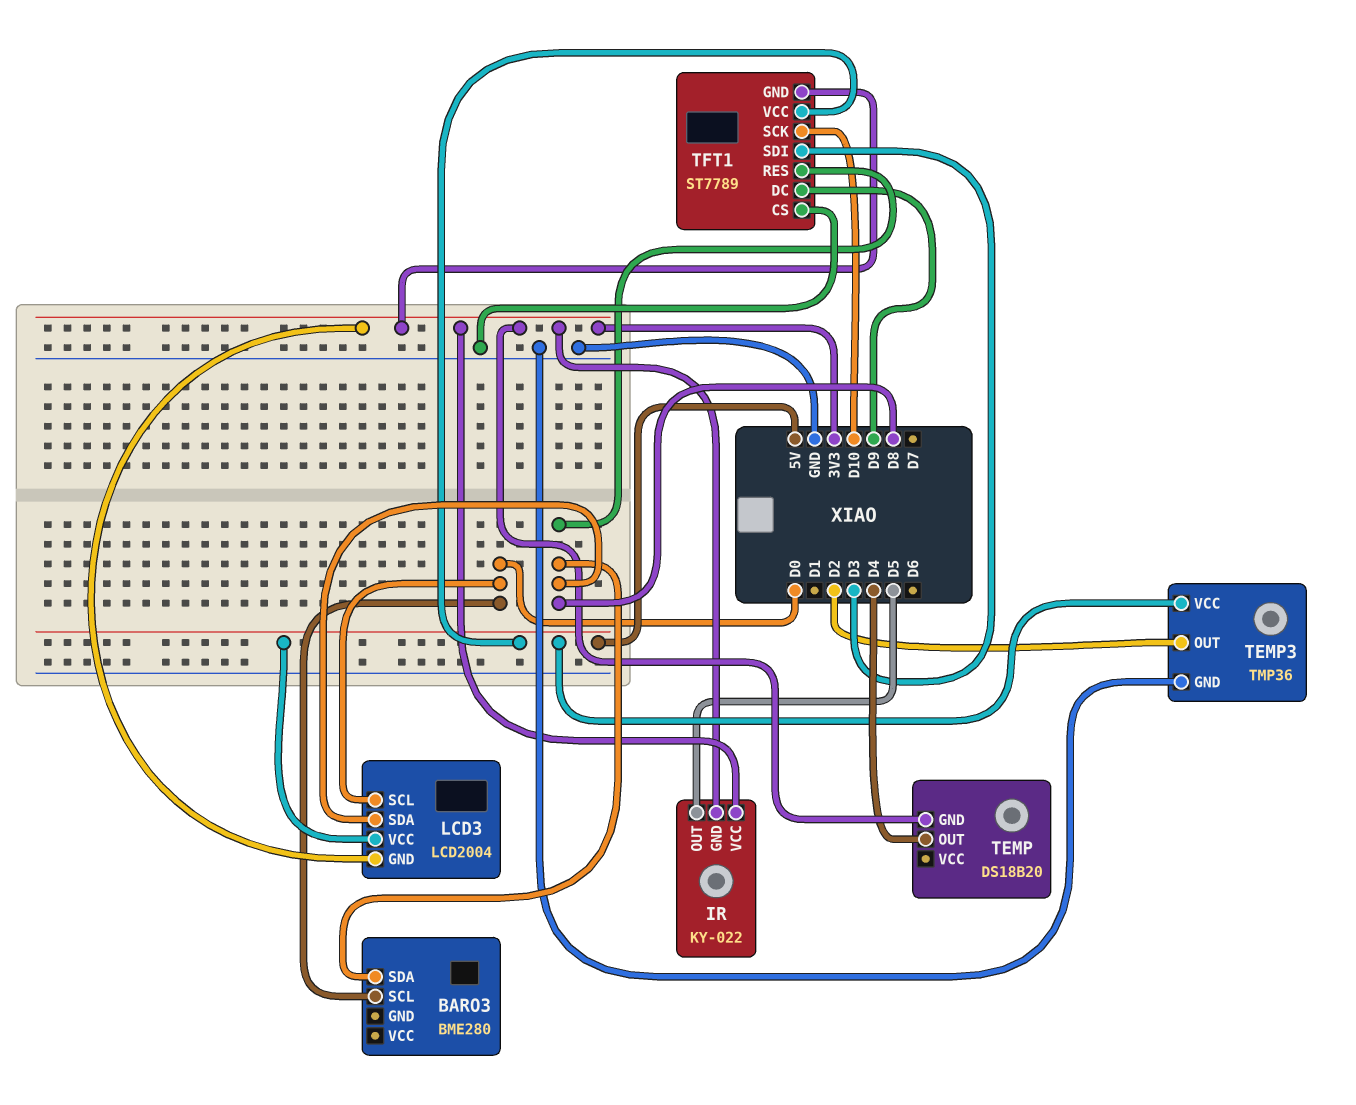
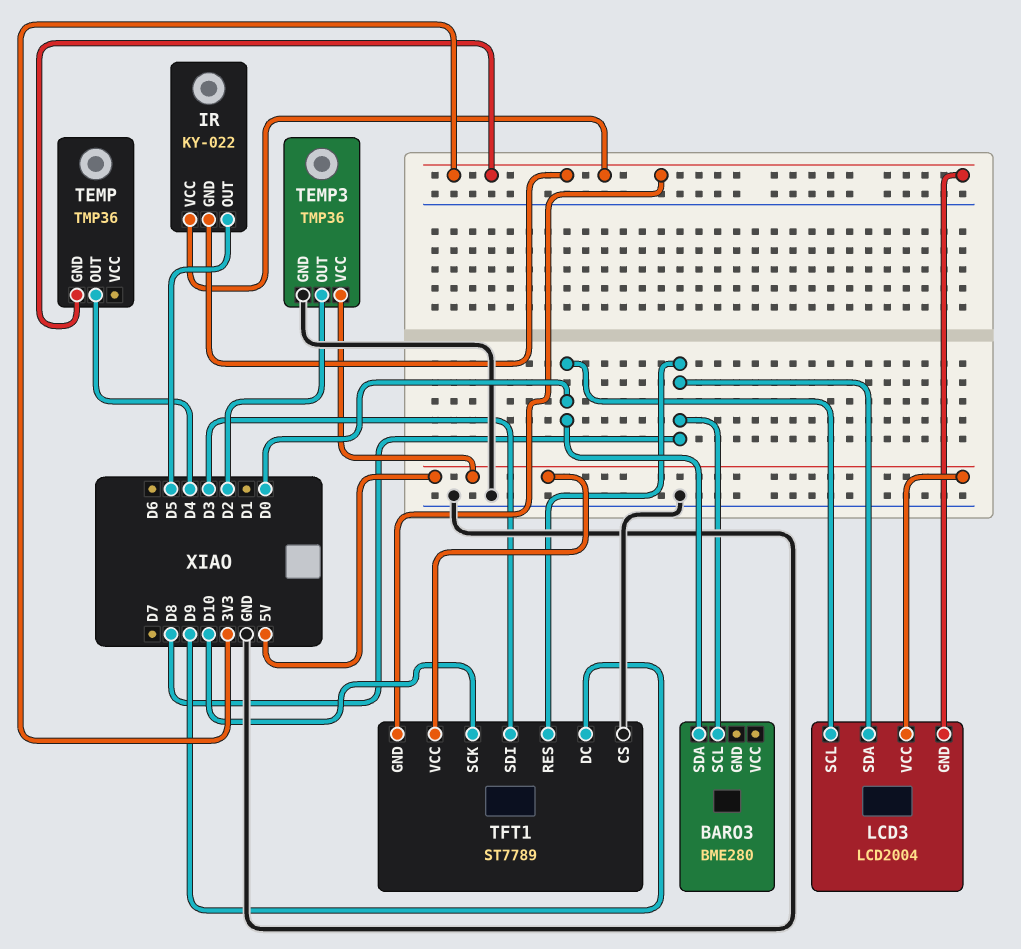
BARO3 pin SCL: D0 -> D8
BARO3 pin SDA: D8 -> D0
TEMP: DS18B20 -> TMP36

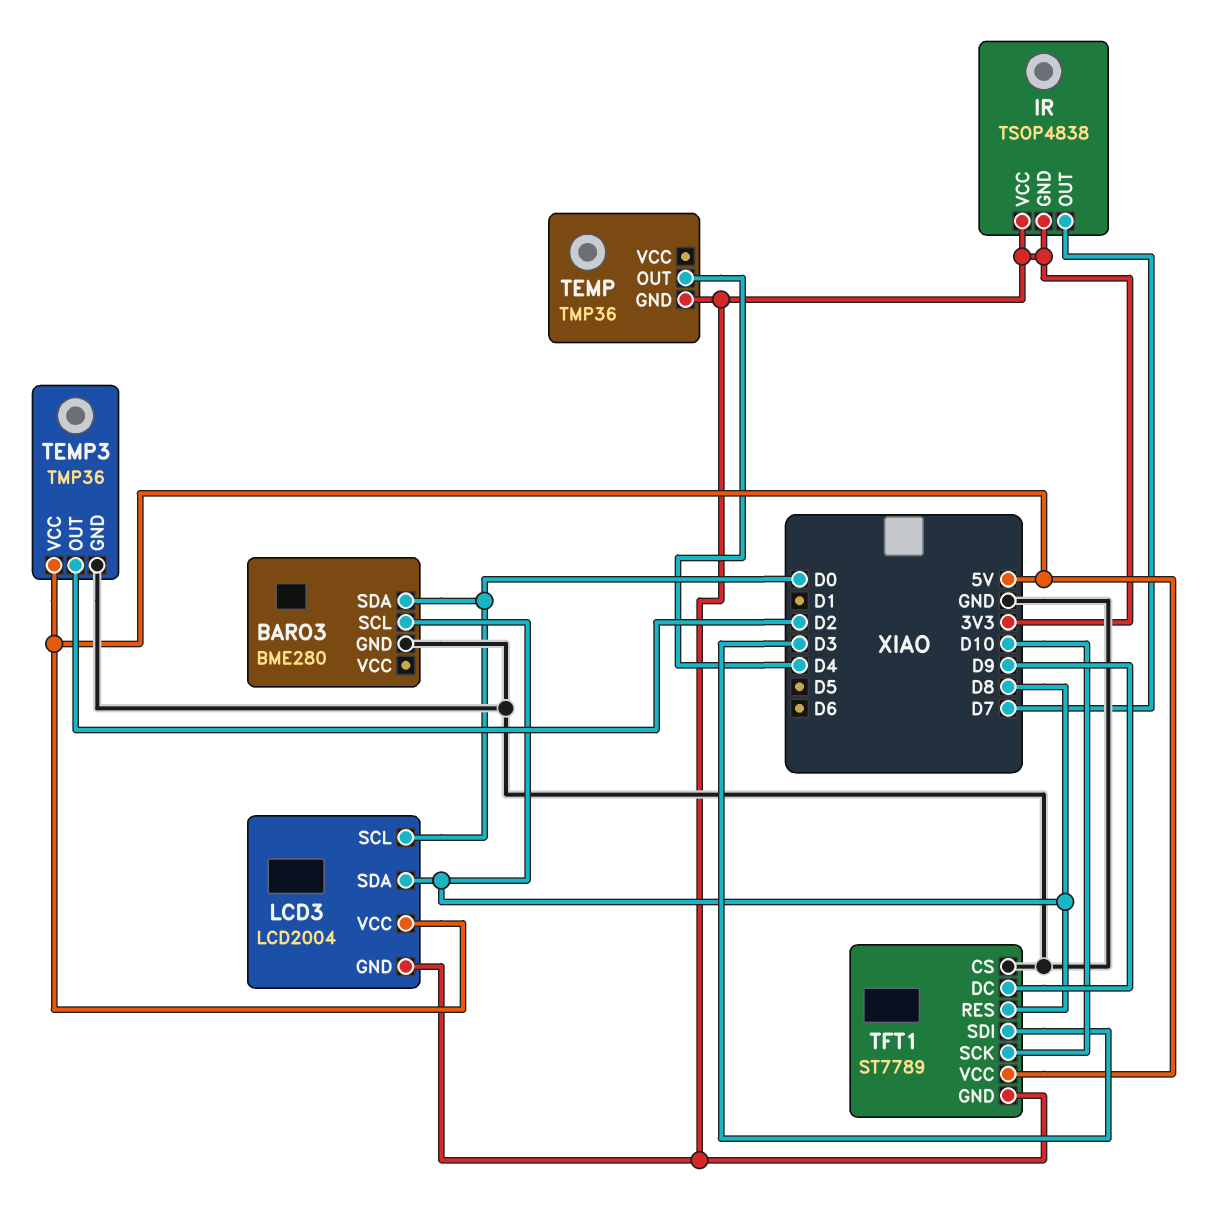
BARO3 pin GND: none -> GND
IR: KY-022 -> TSOP4838
IR pin OUT: D5 -> D7

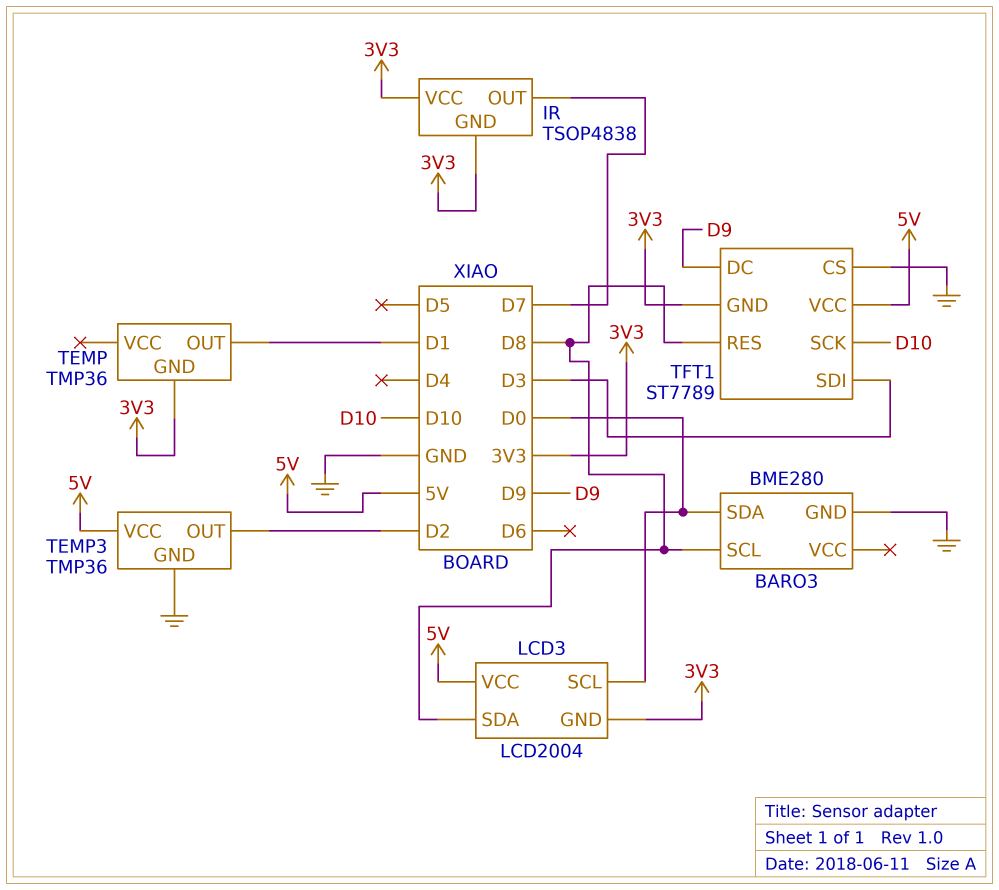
TEMP pin OUT: D4 -> D1

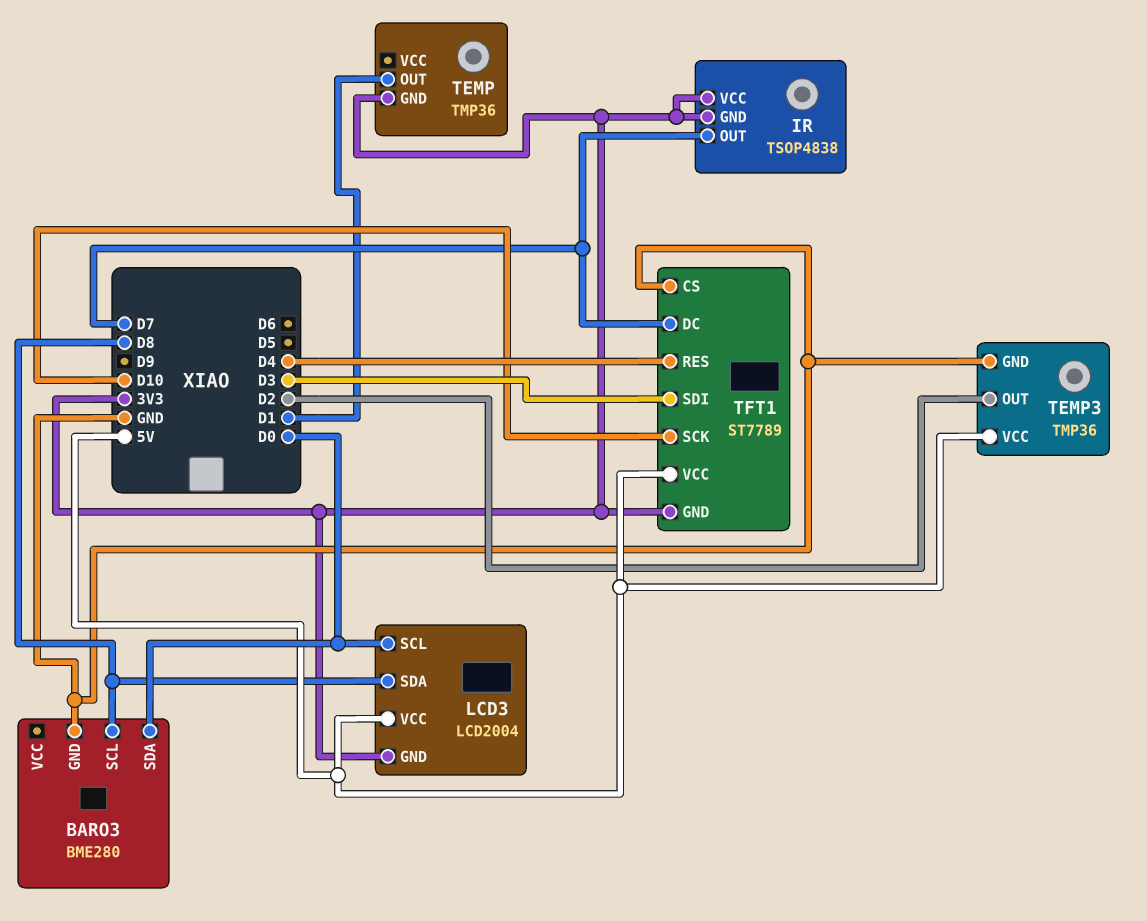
TFT1 pin DC: D9 -> D7
TFT1 pin RES: D8 -> D4

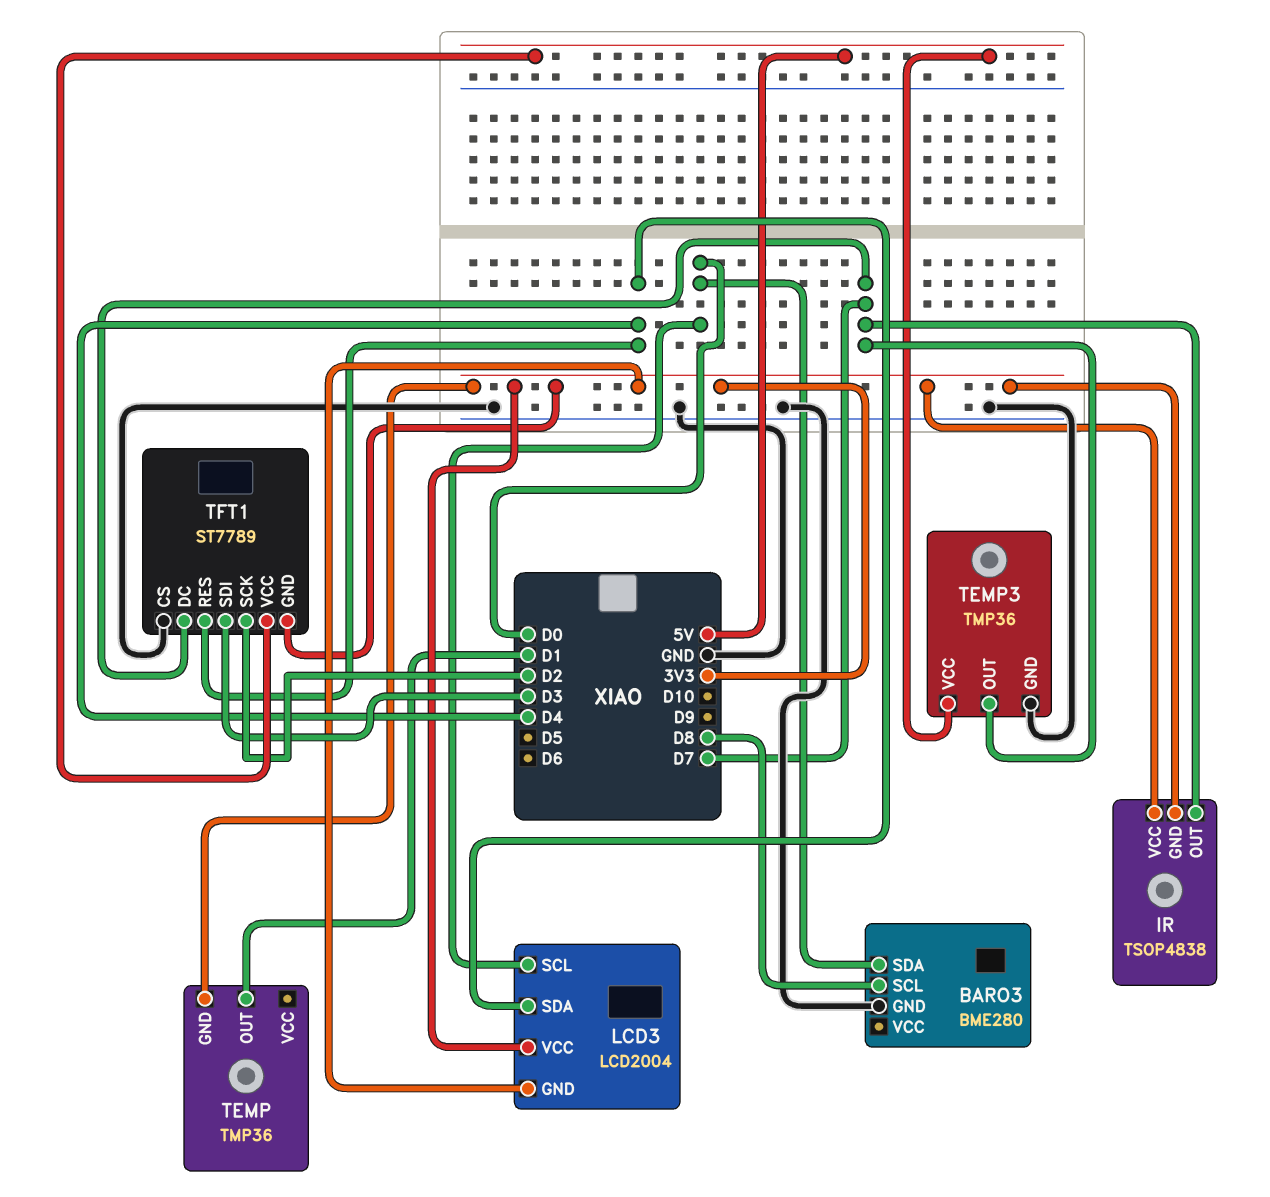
LCD3 pin SDA: D8 -> D4
LCD3 pin VCC: 5V -> 3V3
TEMP3 pin OUT: D2 -> D7
TFT1 pin SCK: D10 -> D2

